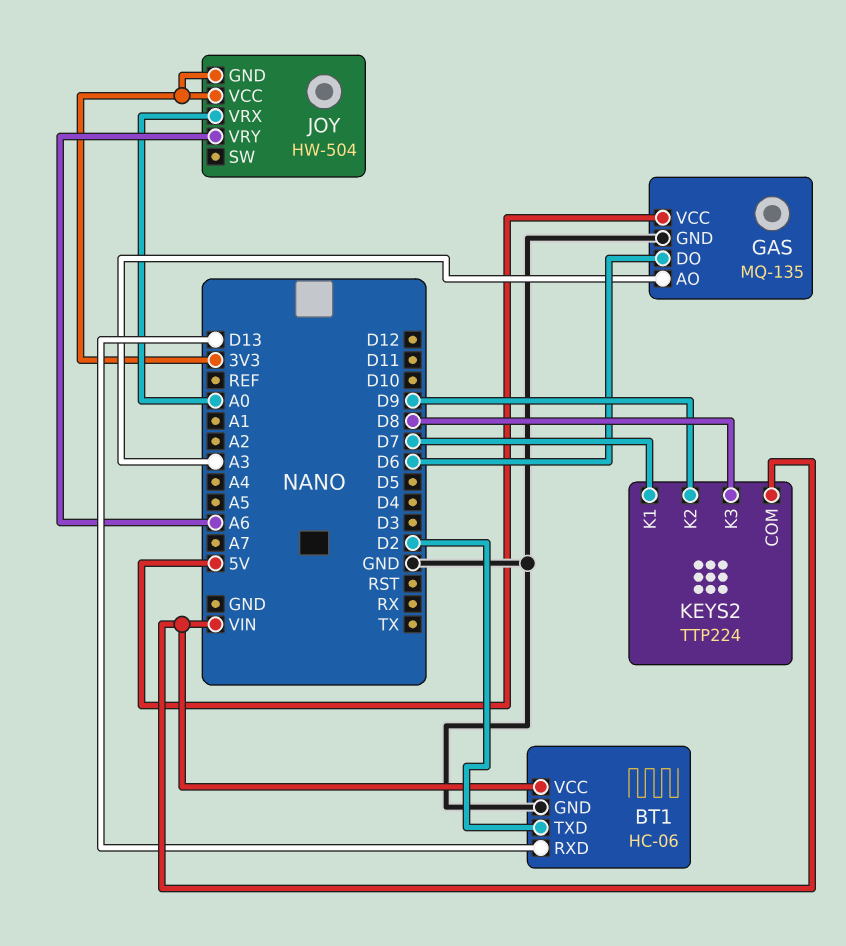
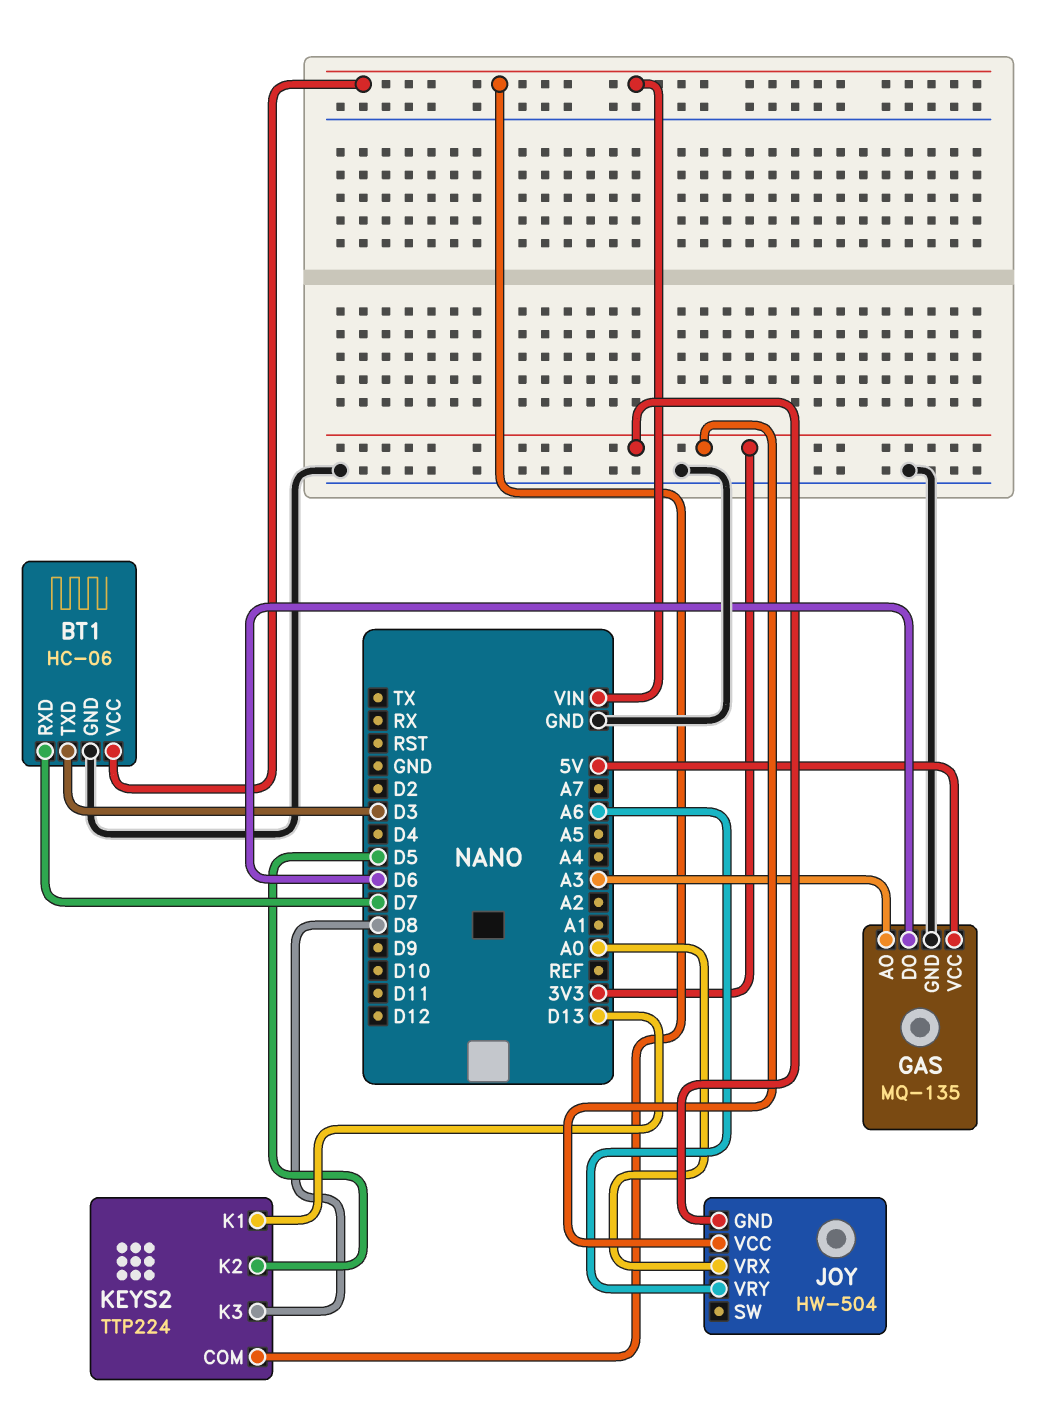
BT1 pin RXD: D13 -> D7
BT1 pin TXD: D2 -> D3
KEYS2 pin K1: D7 -> D13
KEYS2 pin K2: D9 -> D5

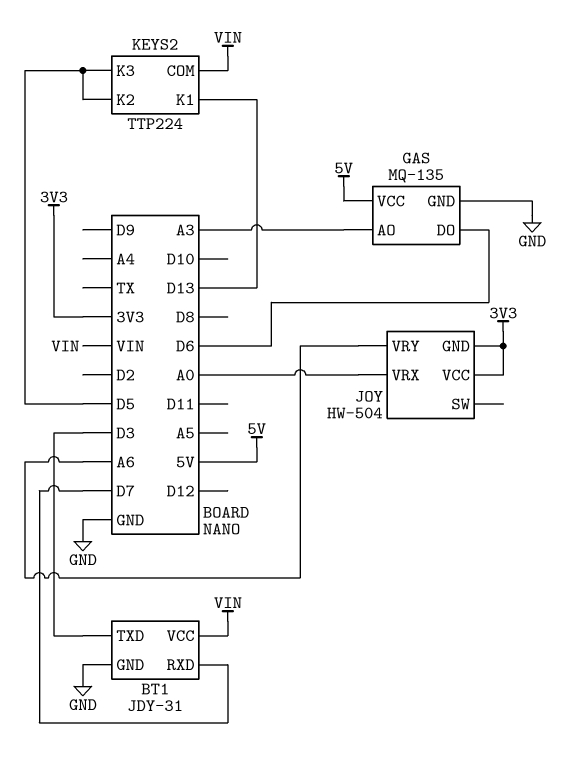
BT1: HC-06 -> JDY-31
KEYS2 pin K3: D8 -> D5

